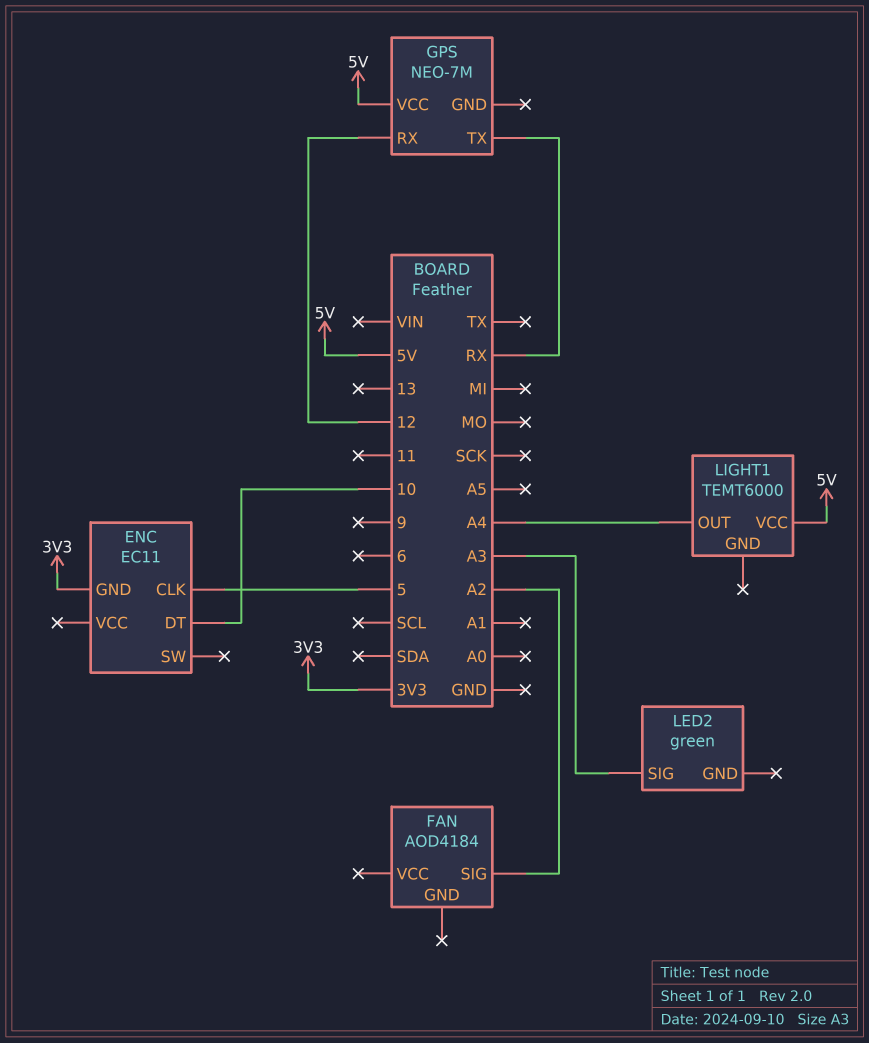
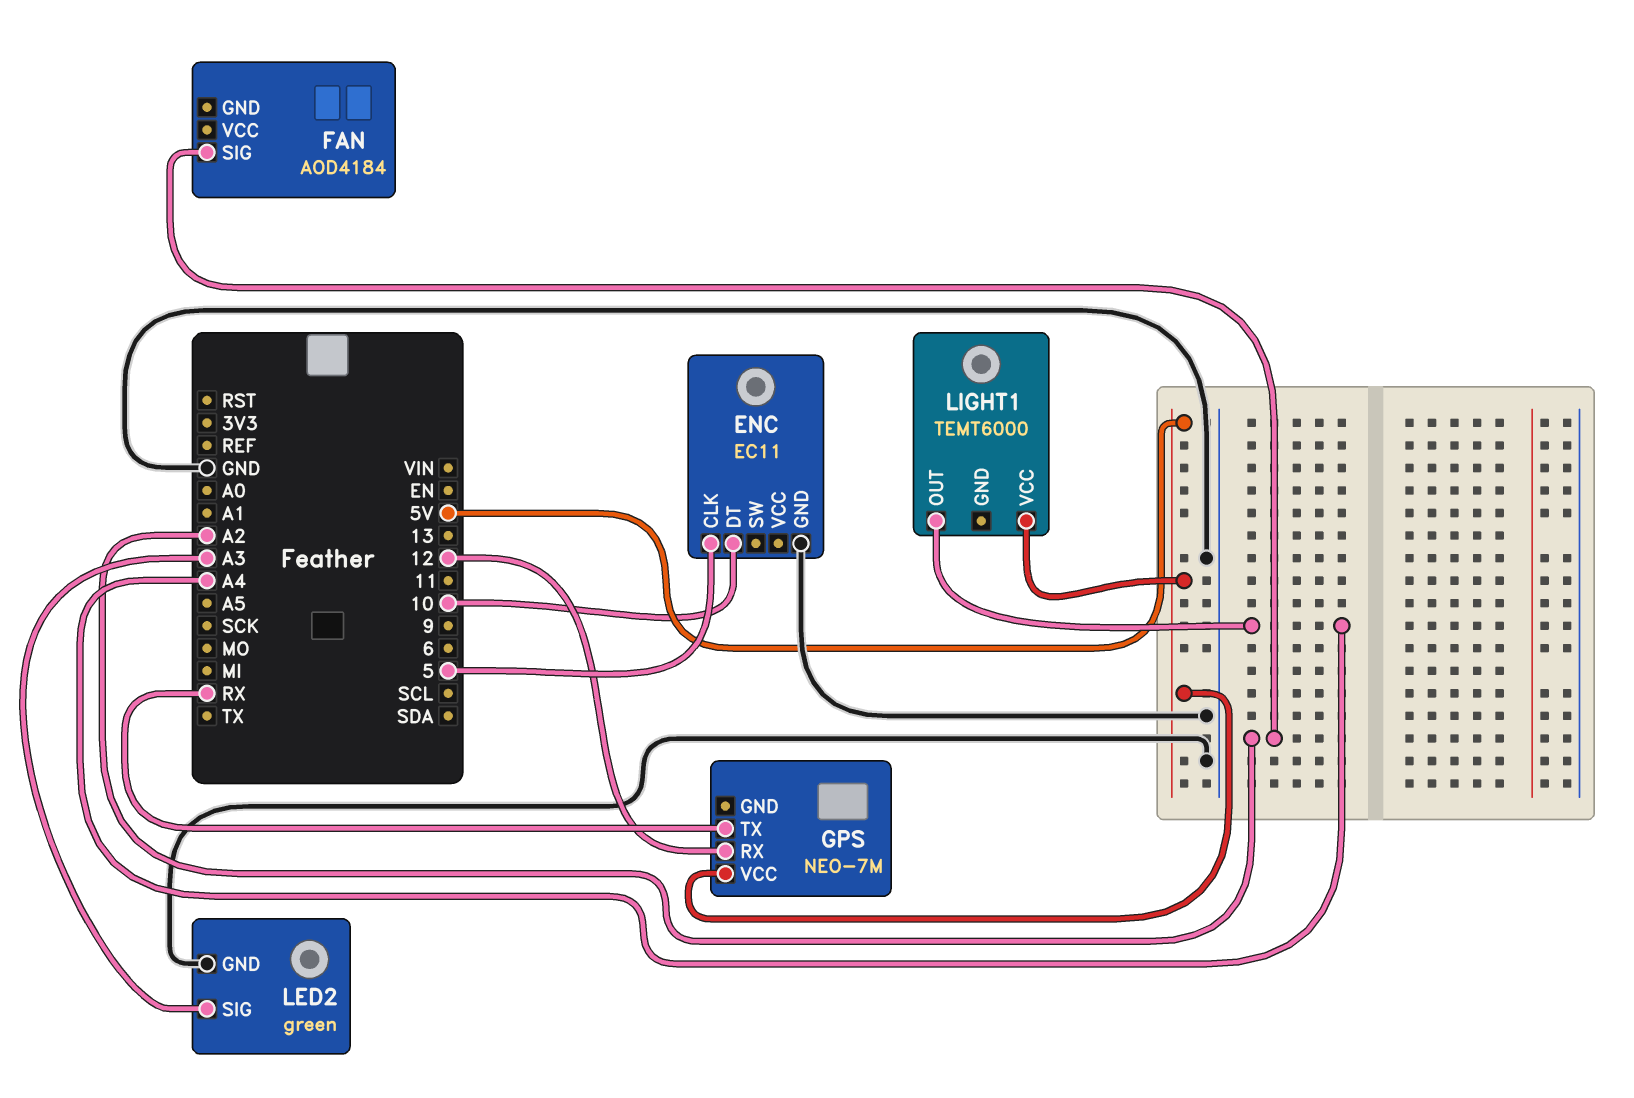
ENC pin GND: 3V3 -> GND
LED2 pin GND: none -> GND

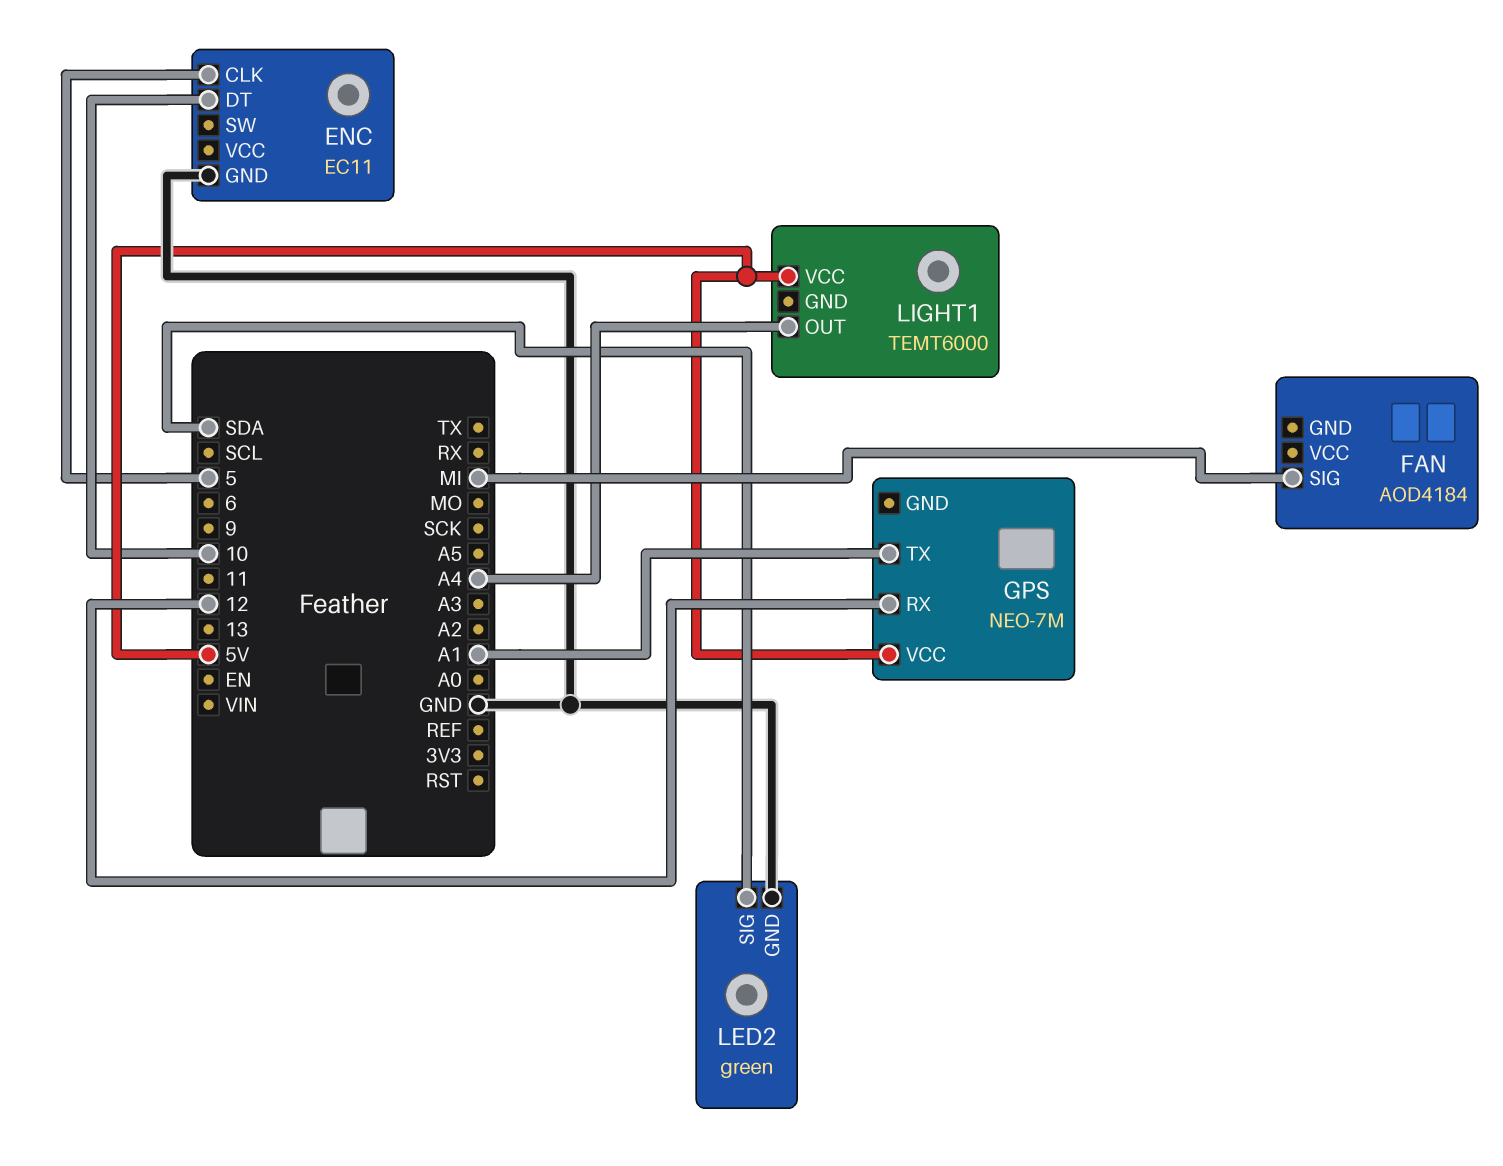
FAN pin SIG: A2 -> MI
GPS pin TX: RX -> A1
LED2 pin SIG: A3 -> SDA

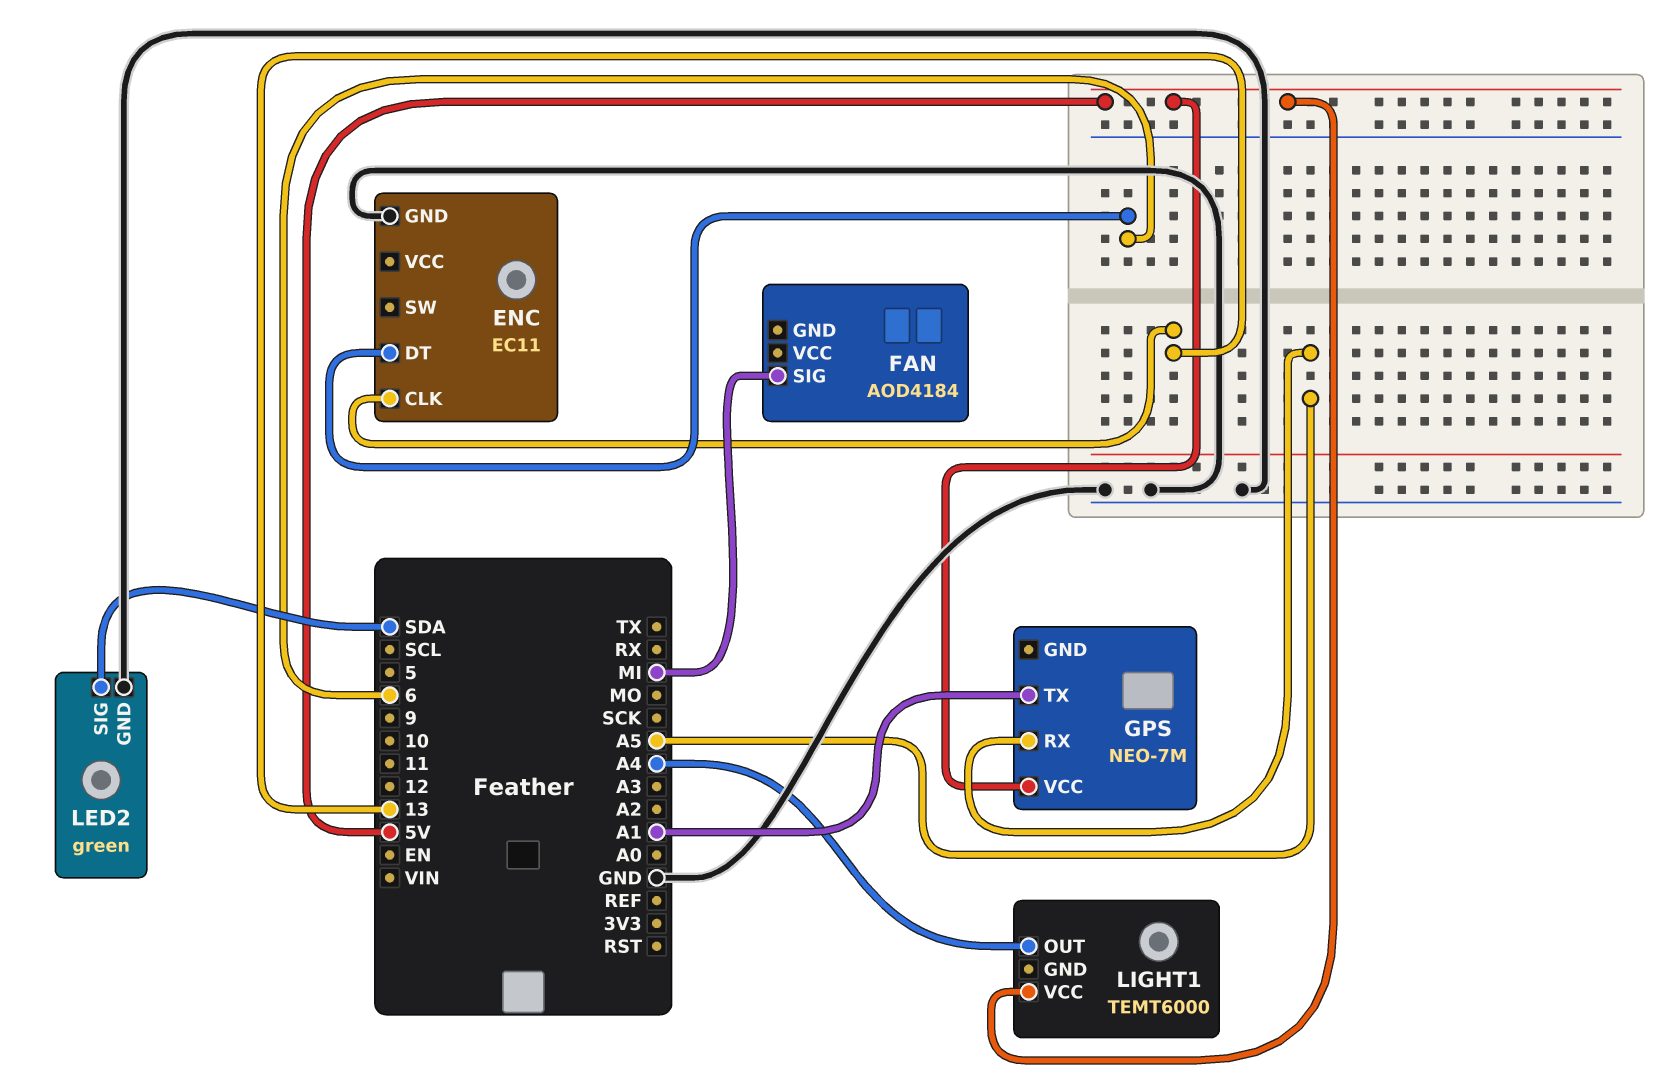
ENC pin CLK: 5 -> 13
ENC pin DT: 10 -> 6
GPS pin RX: 12 -> A5

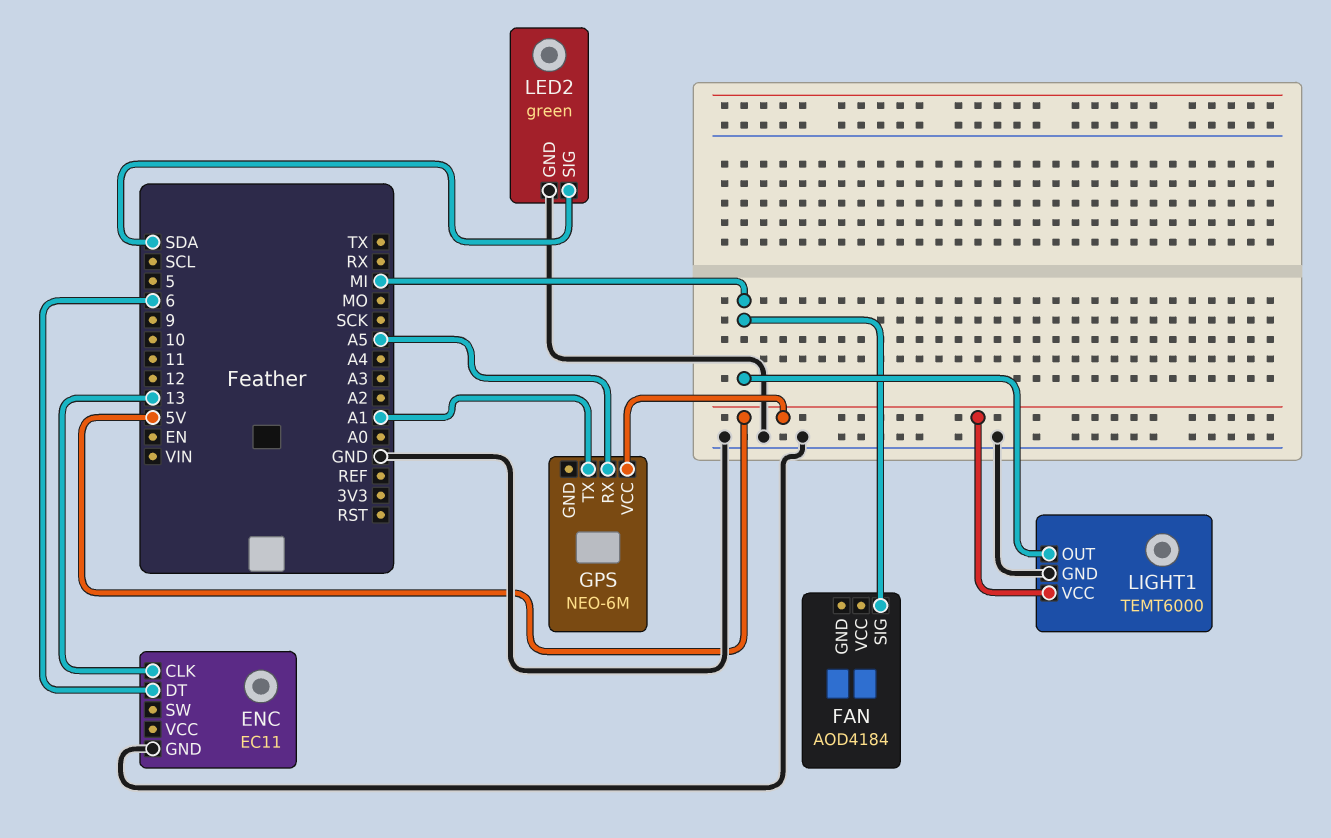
GPS: NEO-7M -> NEO-6M
LIGHT1 pin GND: none -> GND
LIGHT1 pin OUT: A4 -> MI

